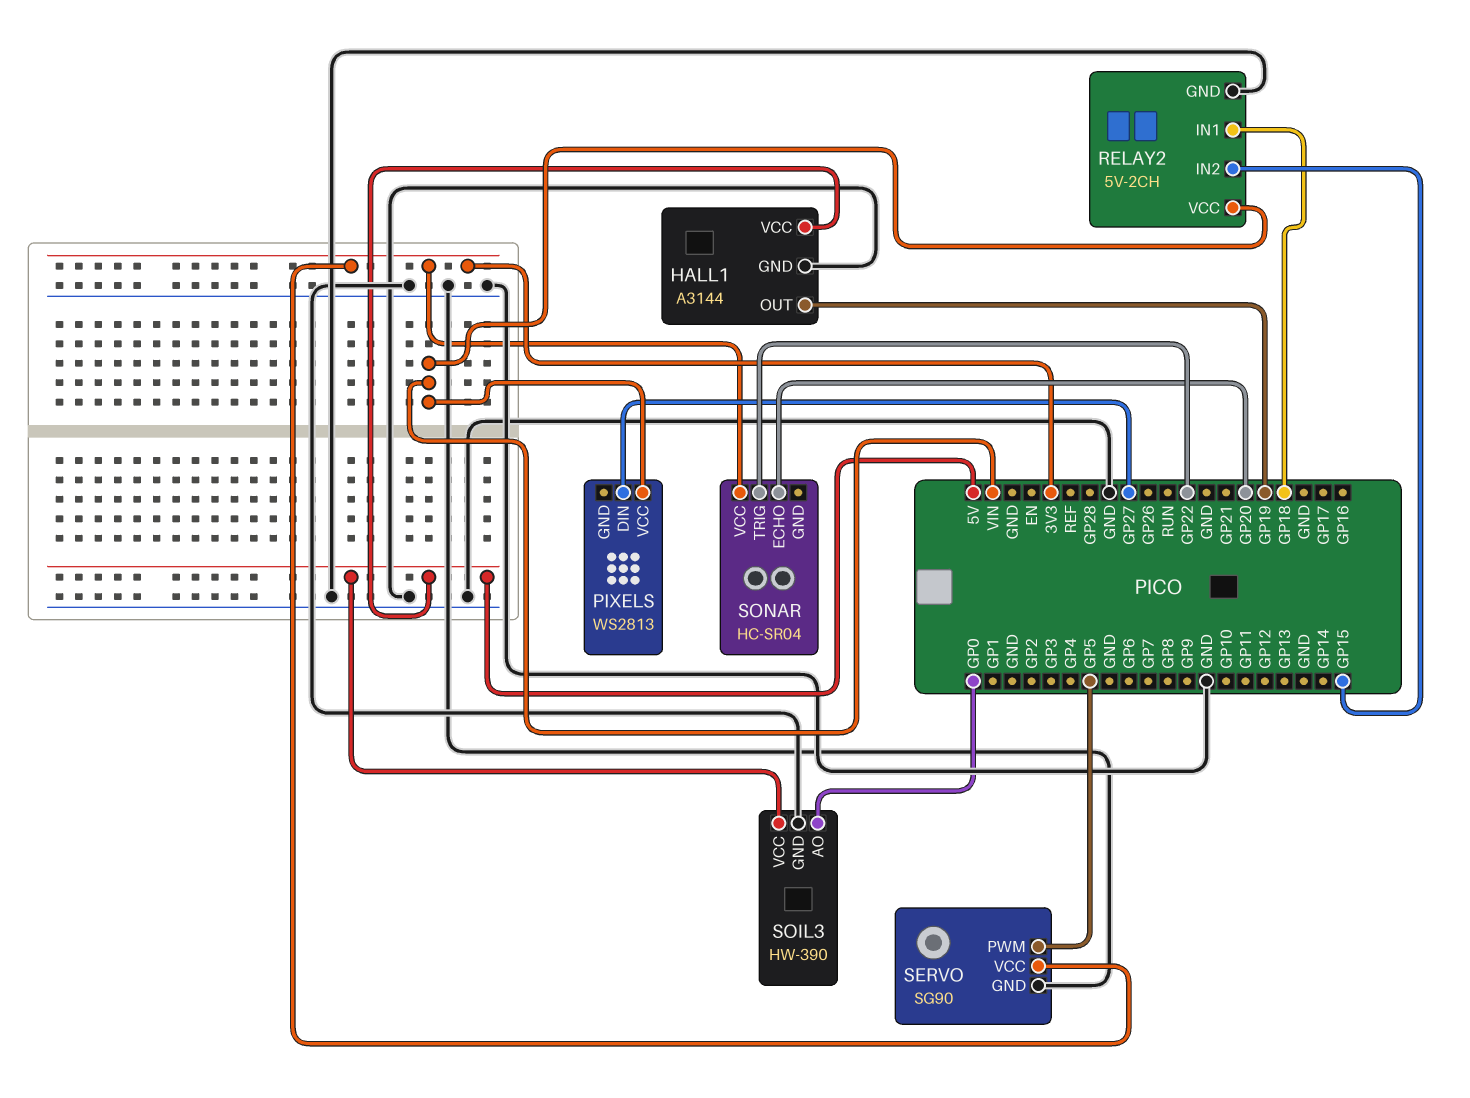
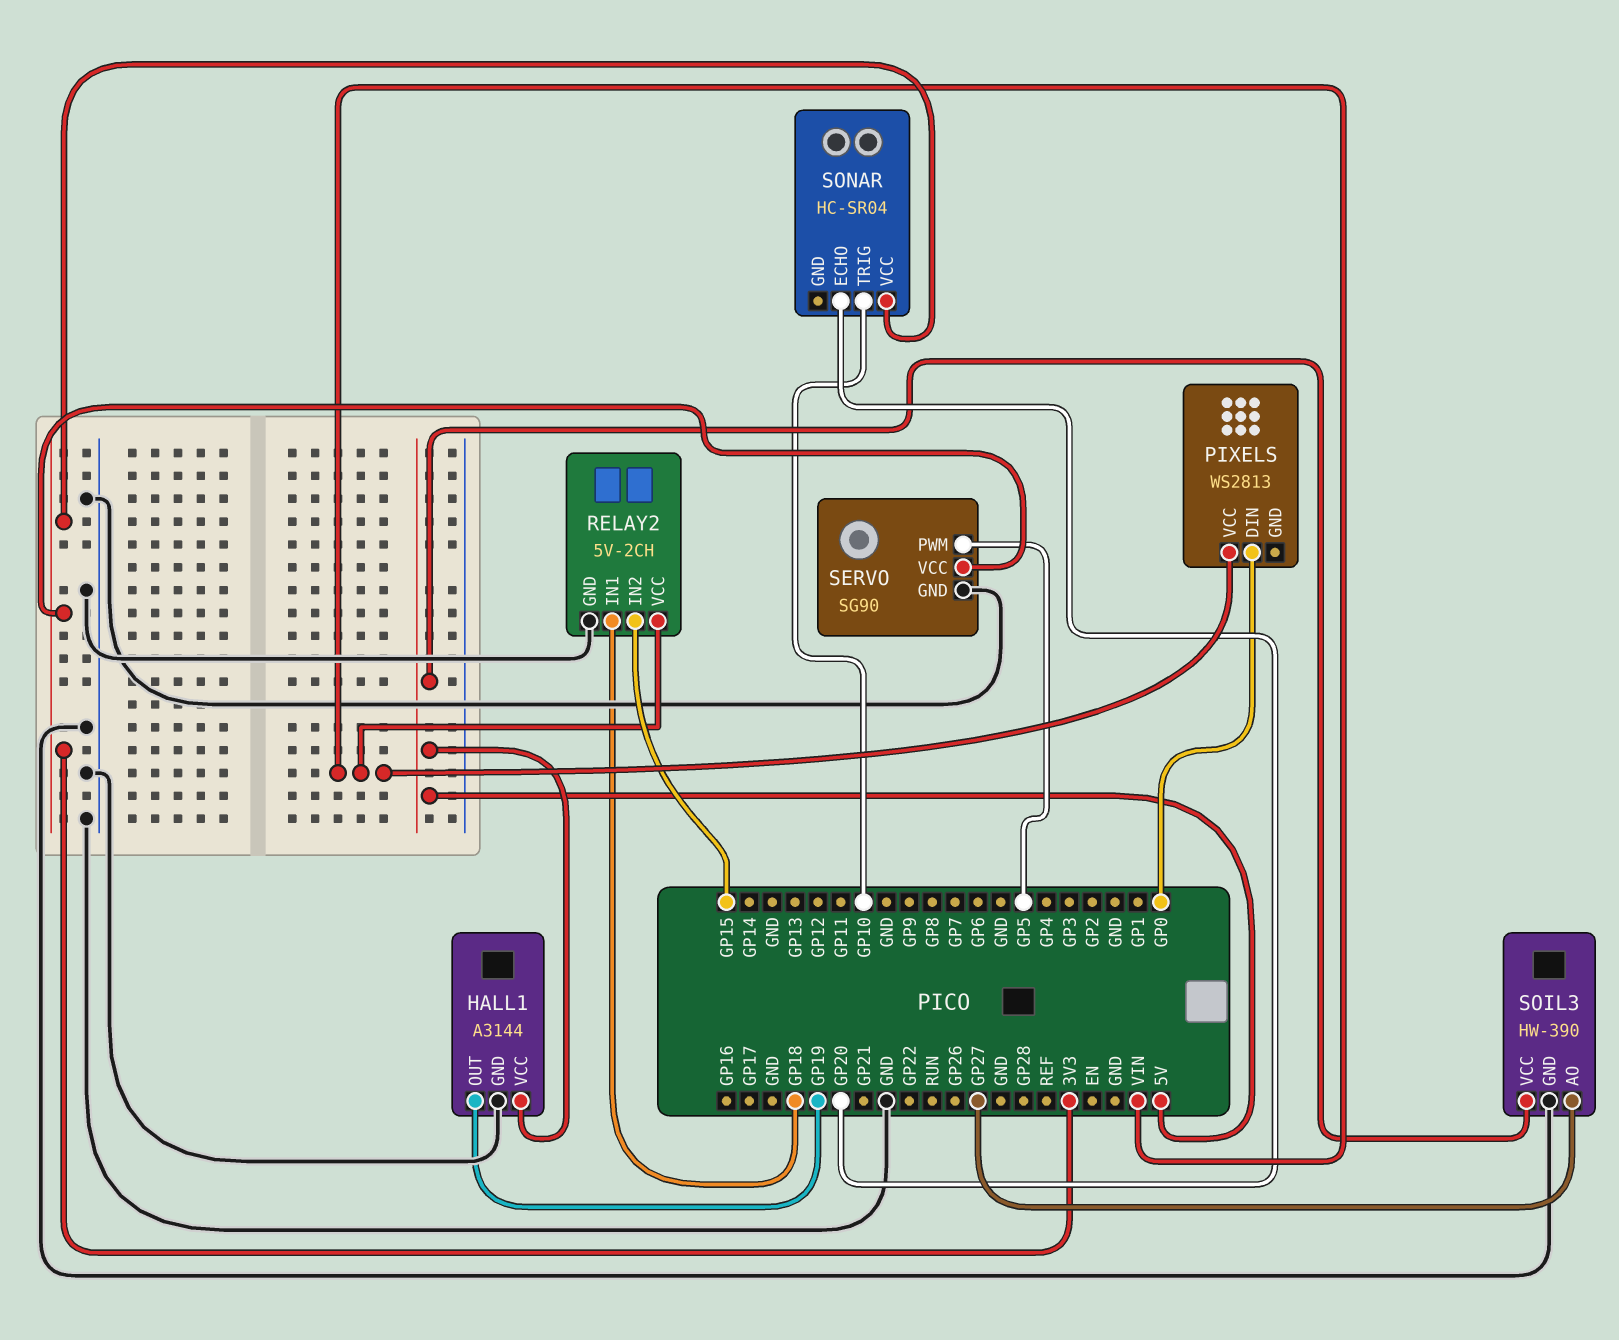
PIXELS pin DIN: GP27 -> GP0
SOIL3 pin AO: GP0 -> GP27
SONAR pin TRIG: GP22 -> GP10

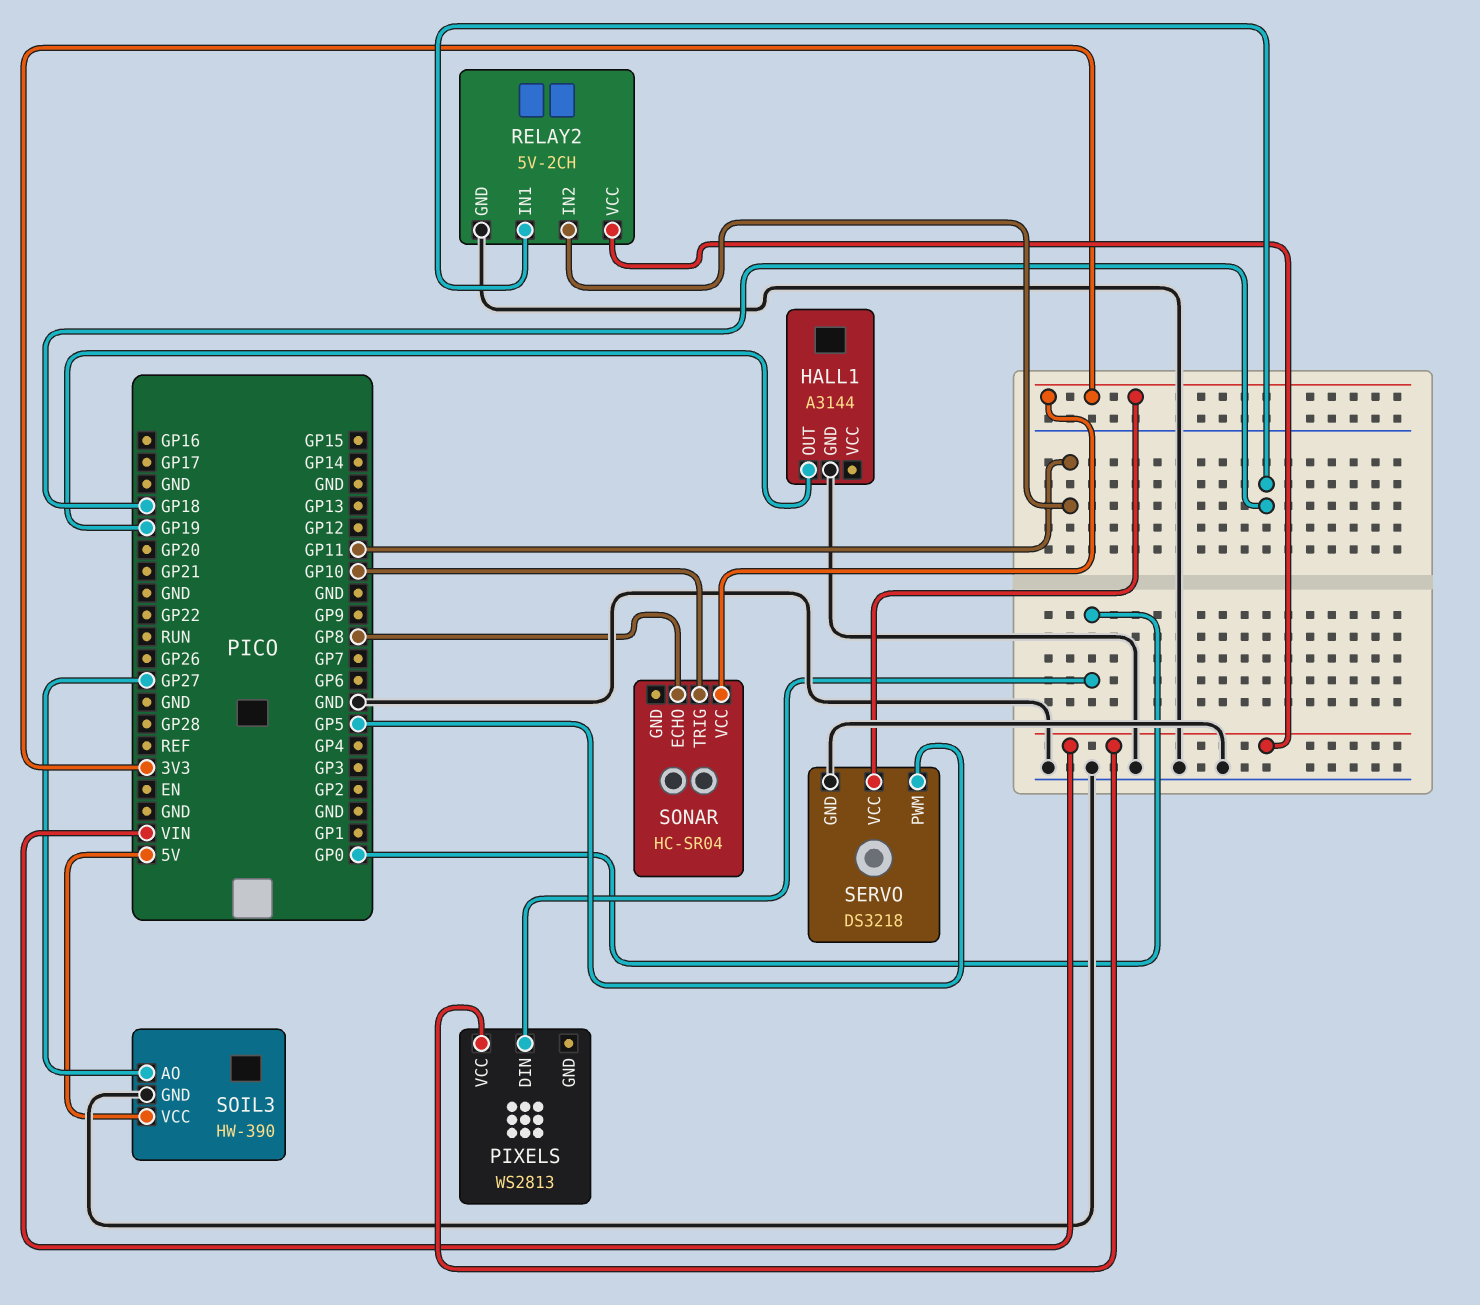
HALL1 pin VCC: 5V -> none
RELAY2 pin IN2: GP15 -> GP11
SERVO: SG90 -> DS3218
SONAR pin ECHO: GP20 -> GP8

